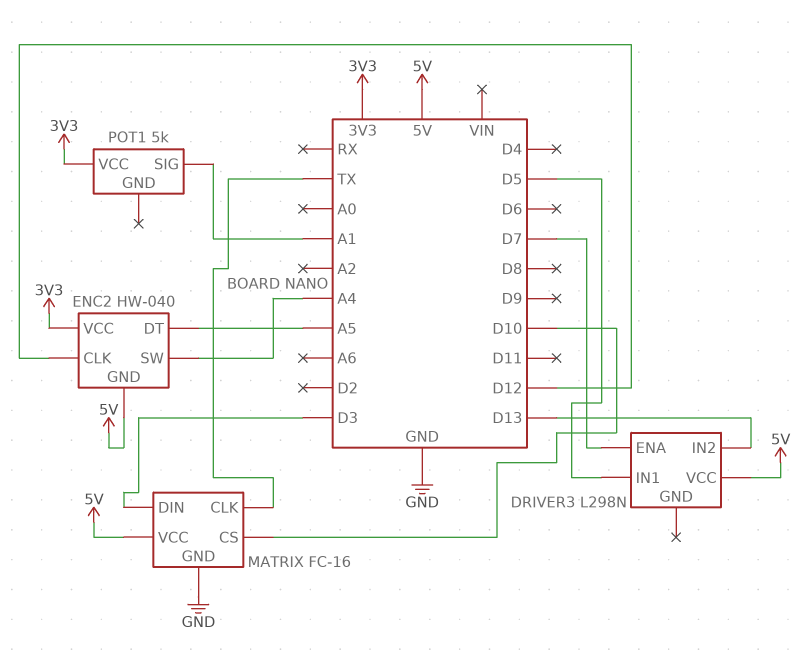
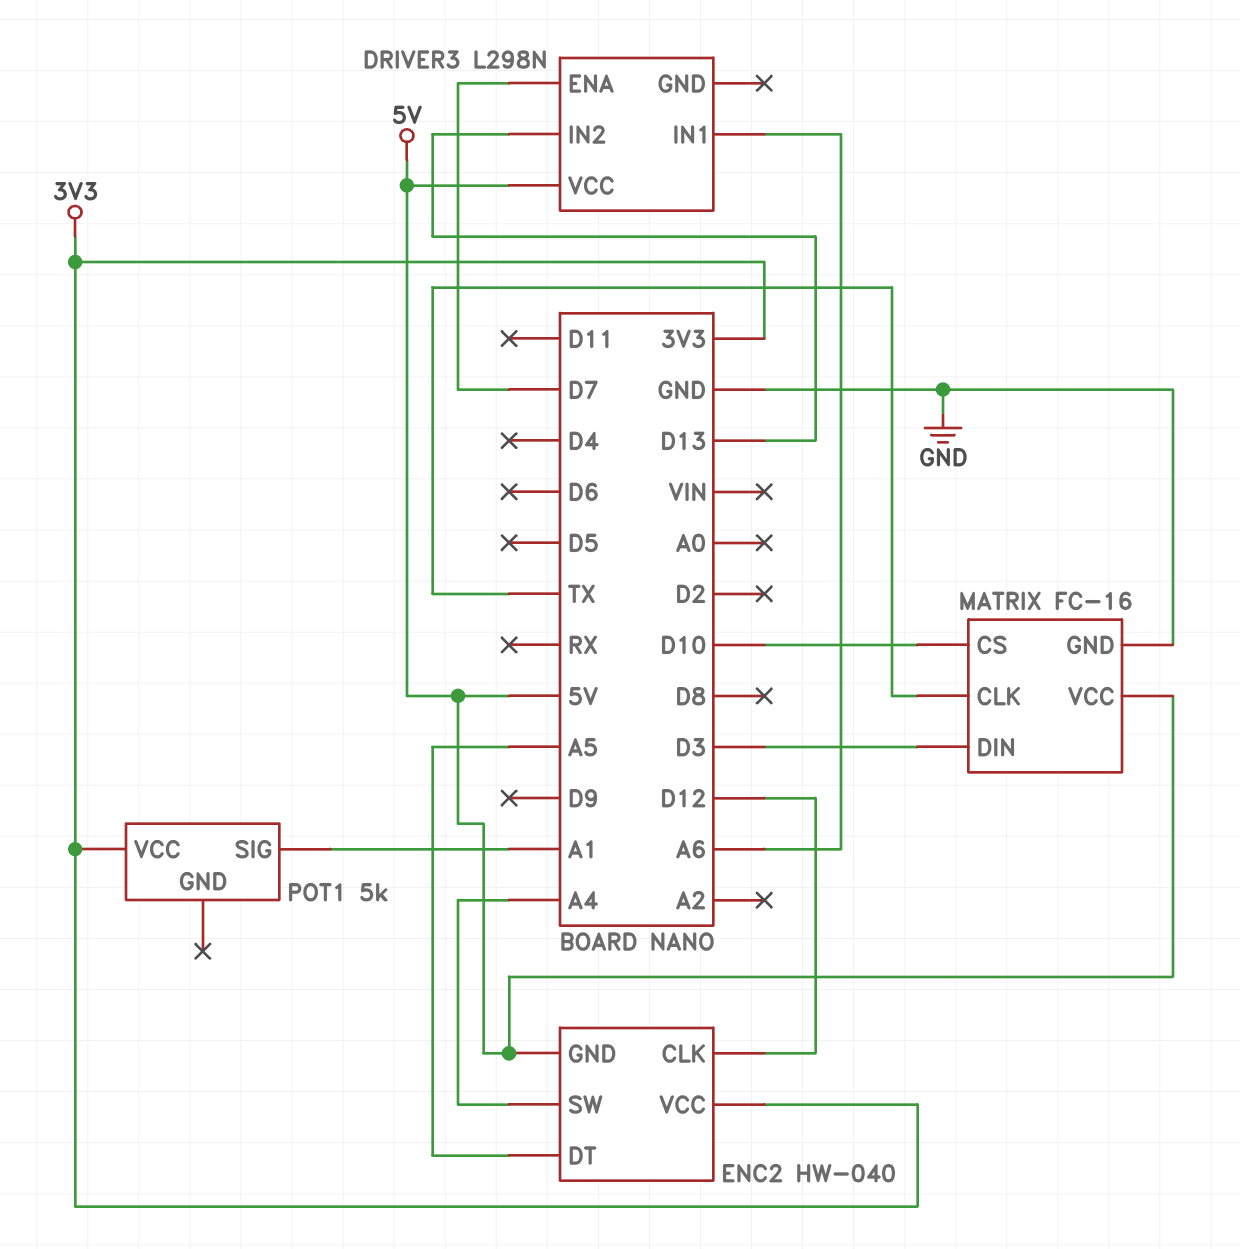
DRIVER3 pin IN1: D5 -> A6

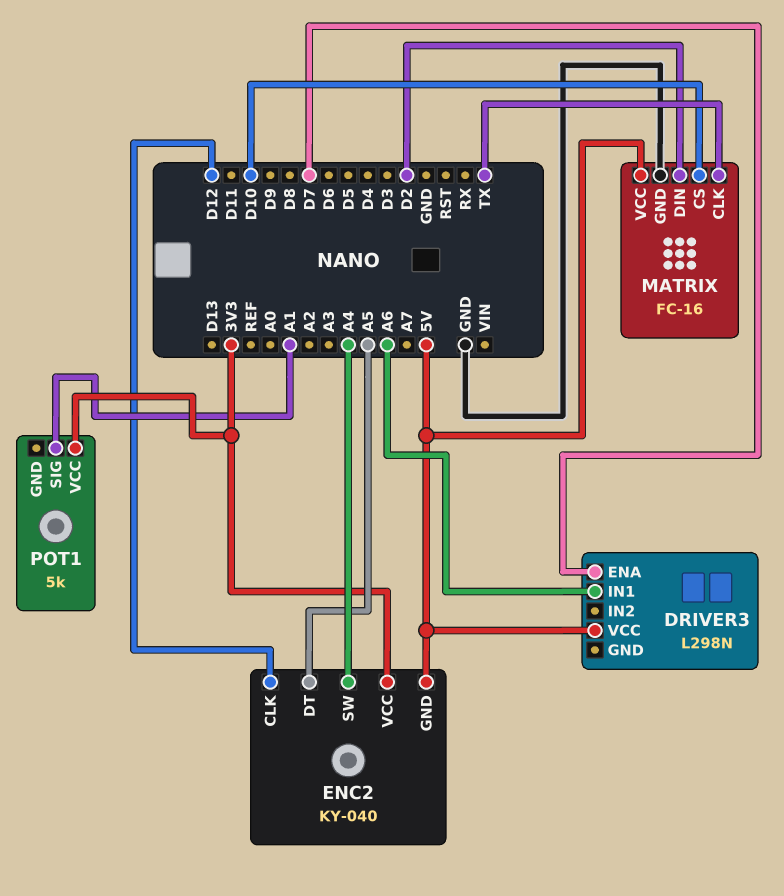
DRIVER3 pin IN2: D13 -> none
ENC2: HW-040 -> KY-040
MATRIX pin DIN: D3 -> D2

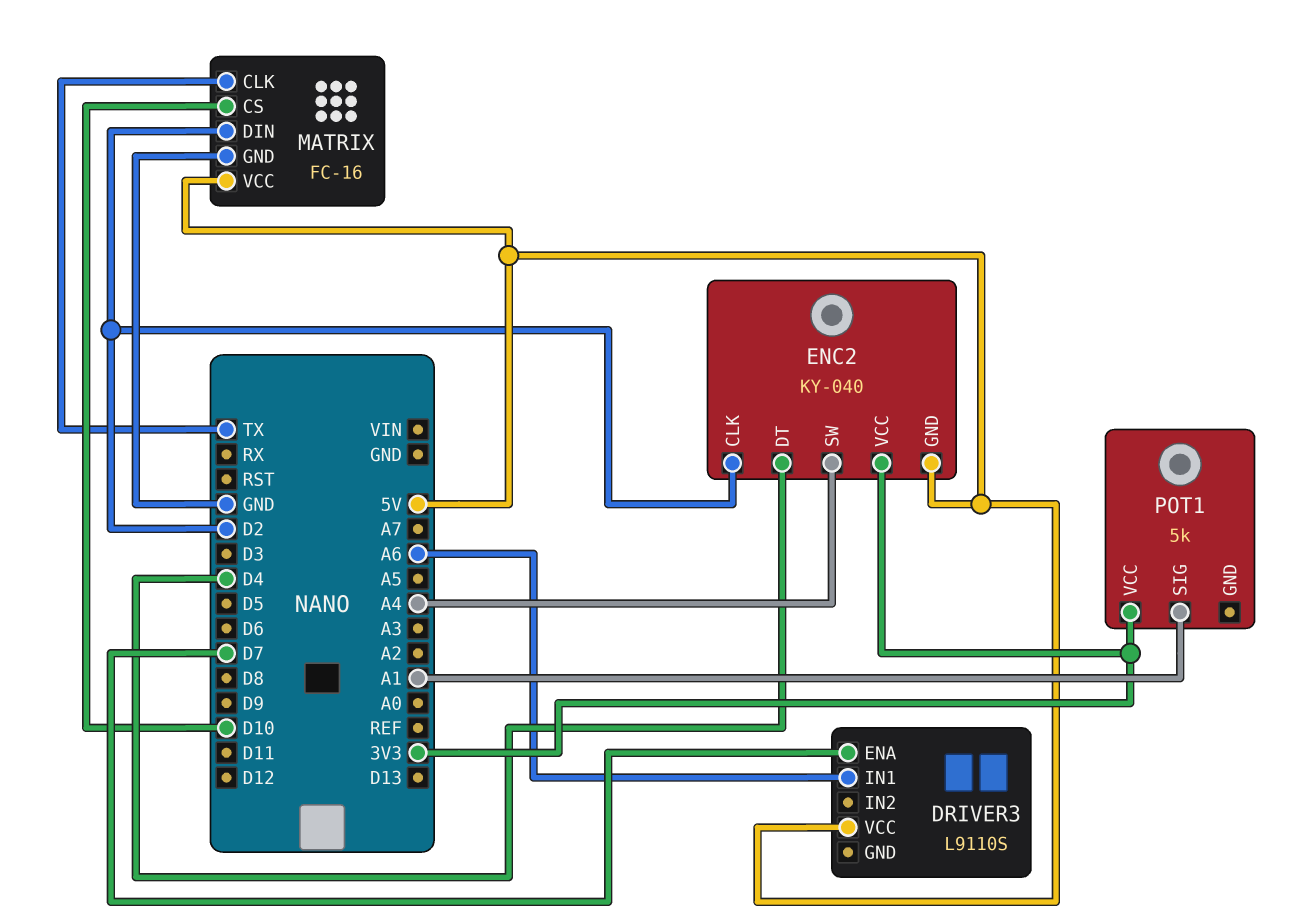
DRIVER3: L298N -> L9110S
ENC2 pin CLK: D12 -> D2
ENC2 pin DT: A5 -> D4

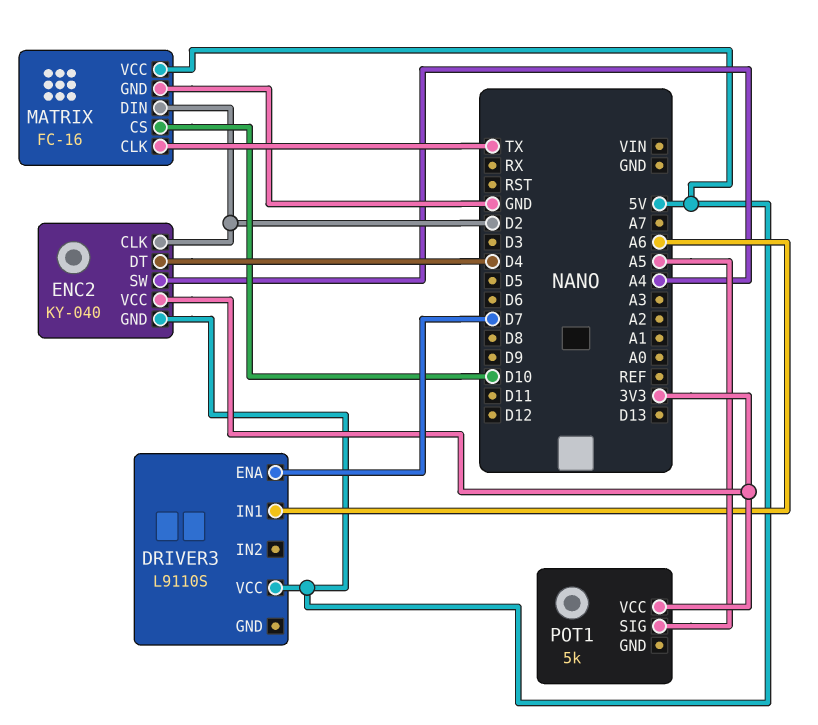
POT1 pin SIG: A1 -> A5

